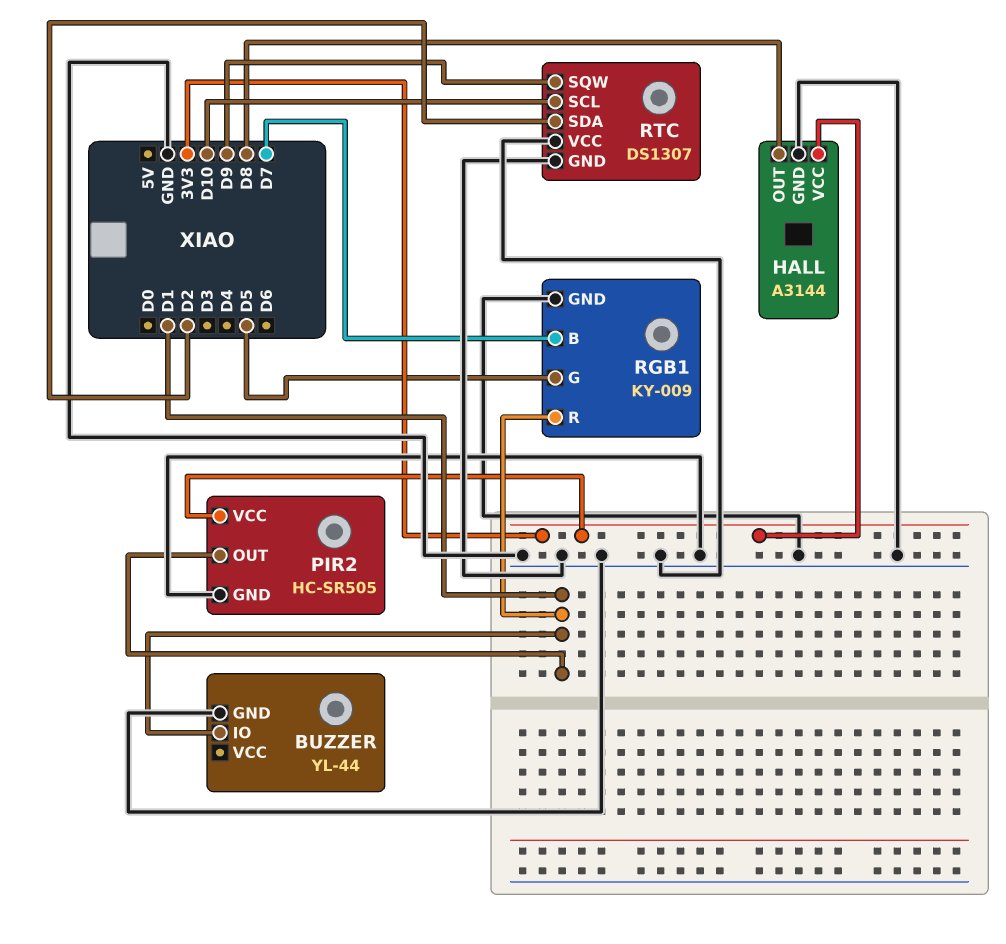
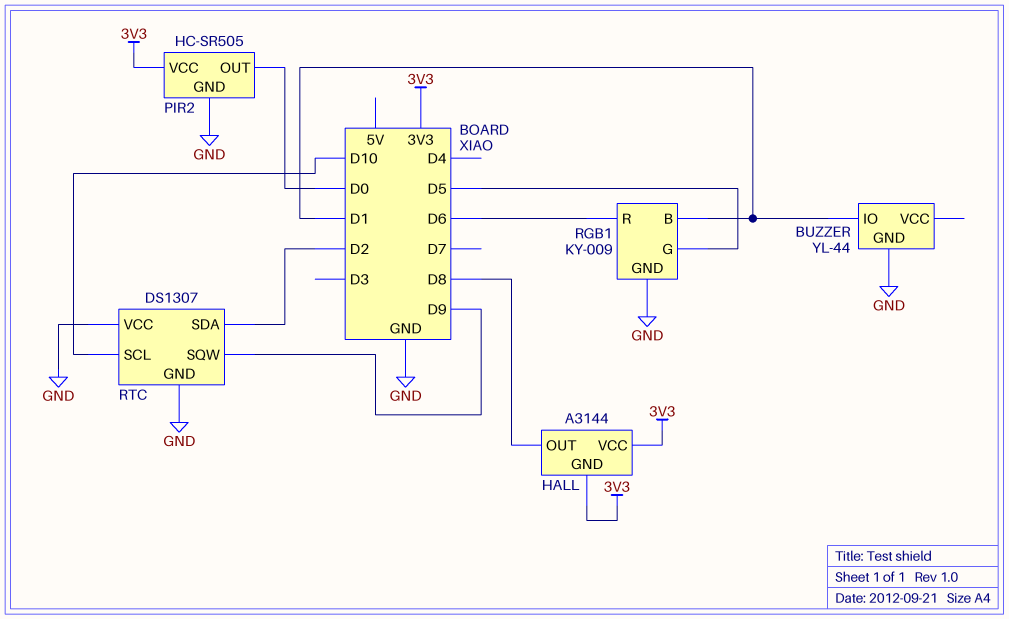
HALL pin GND: GND -> 3V3
PIR2 pin OUT: D1 -> D0
RGB1 pin B: D7 -> D1
RGB1 pin R: D1 -> D6

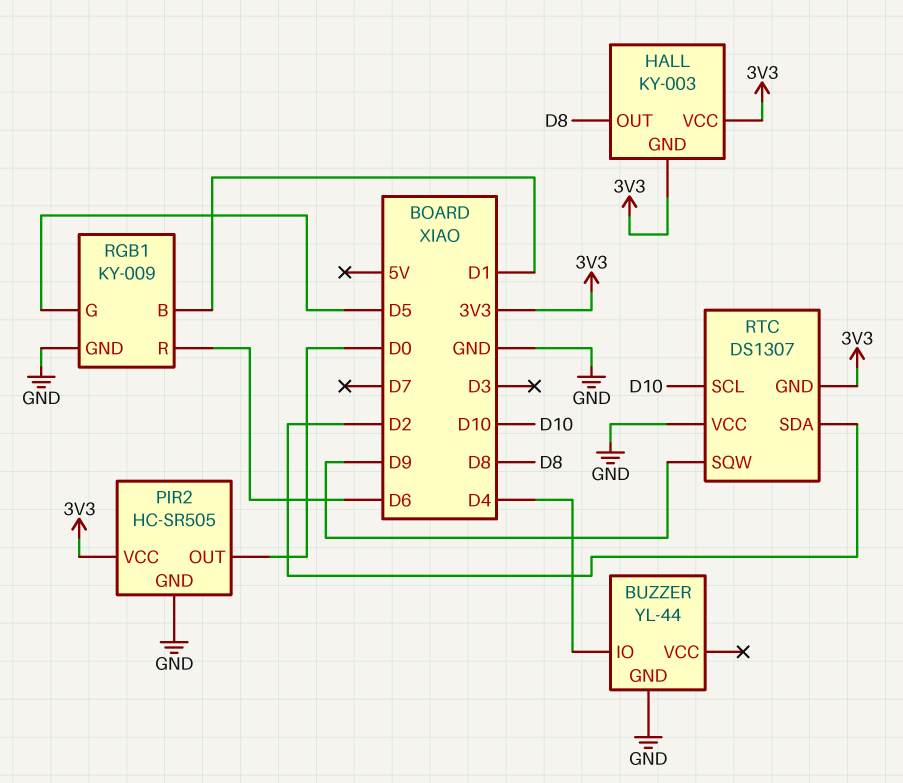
BUZZER pin IO: D1 -> D4
HALL: A3144 -> KY-003
RTC pin GND: GND -> 3V3

